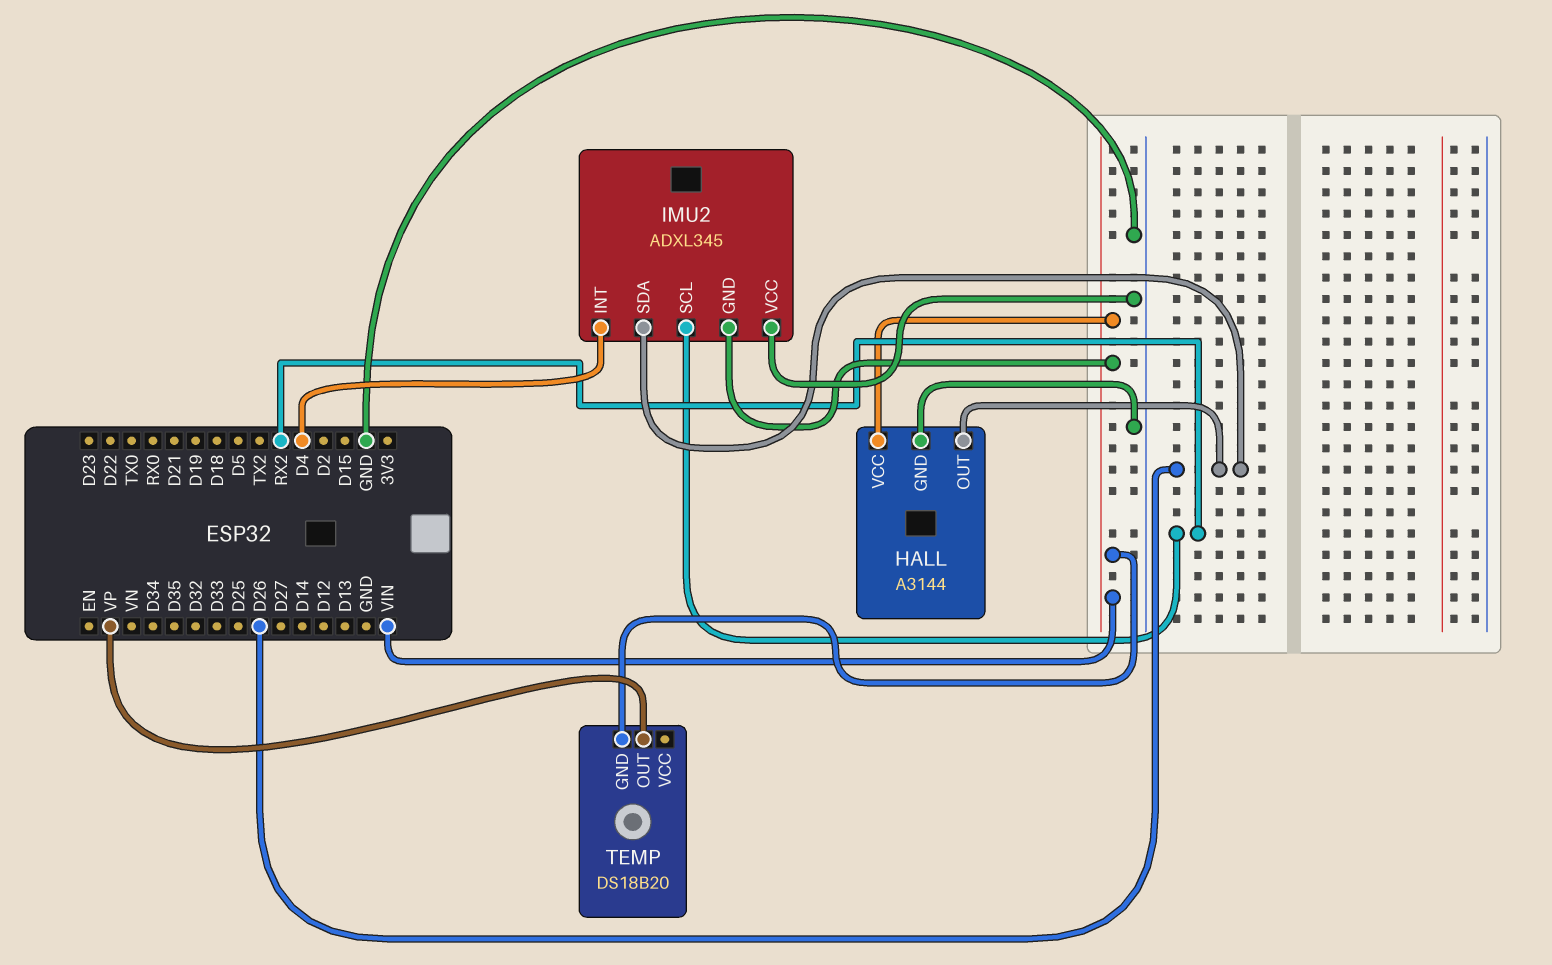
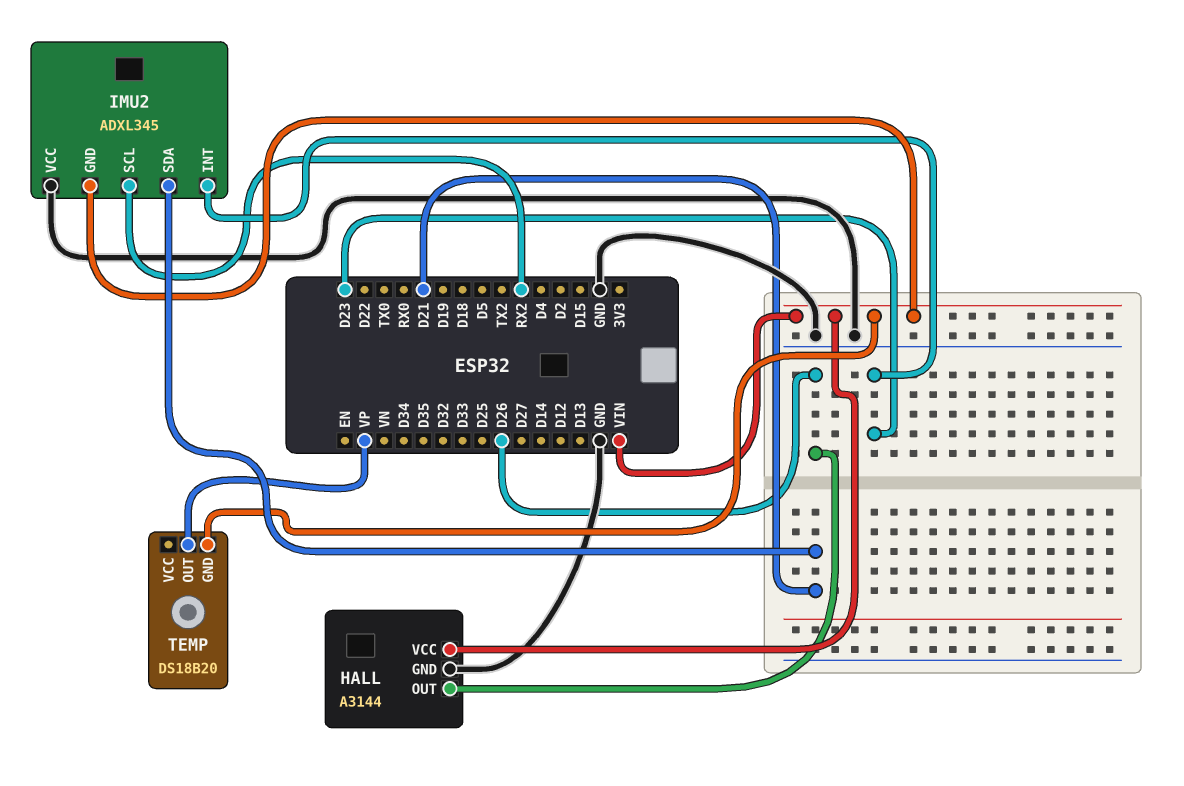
IMU2 pin INT: D4 -> D23
IMU2 pin SDA: D26 -> D21

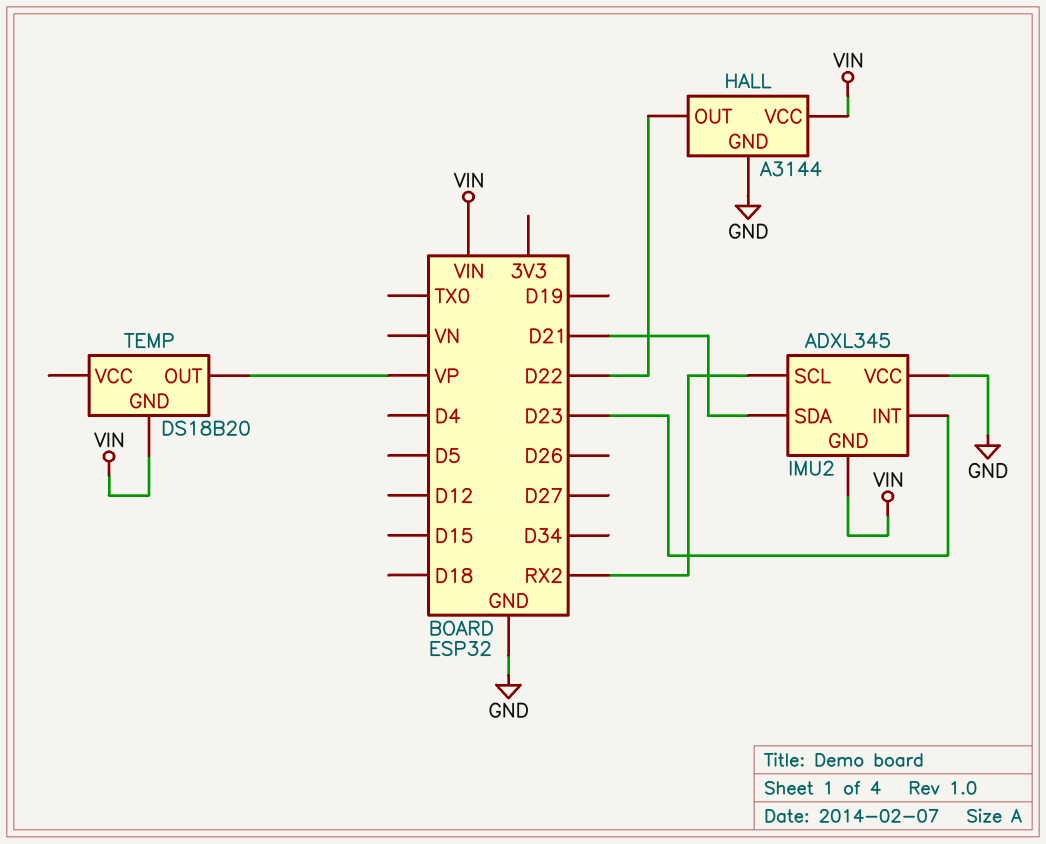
HALL pin OUT: D26 -> D22

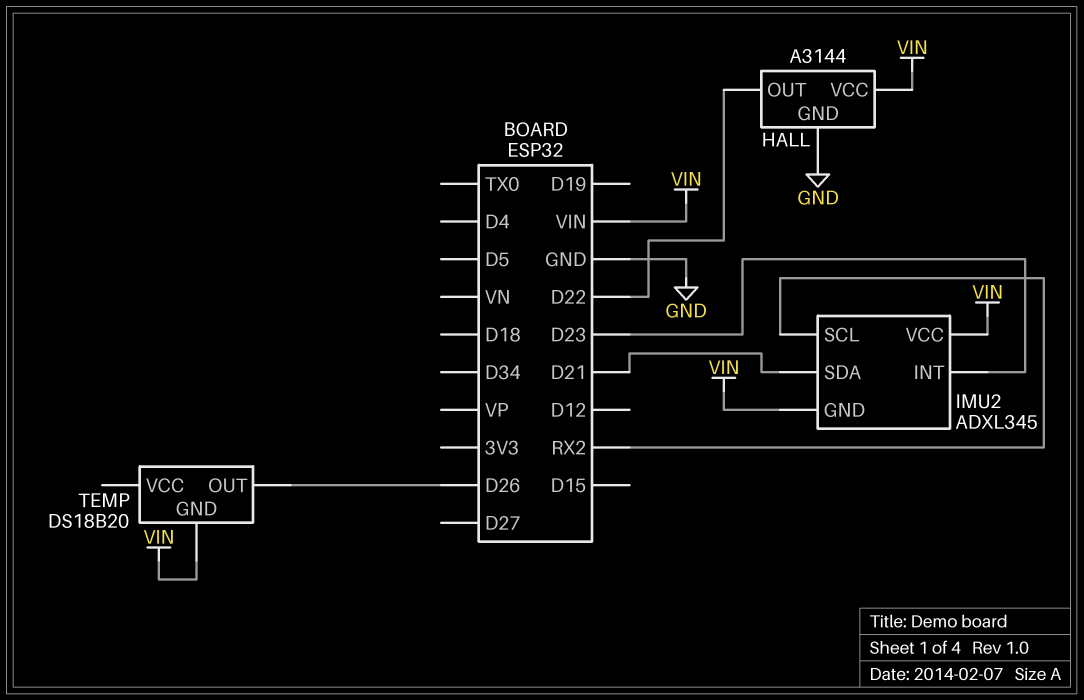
IMU2 pin VCC: GND -> VIN
TEMP pin OUT: VP -> D26

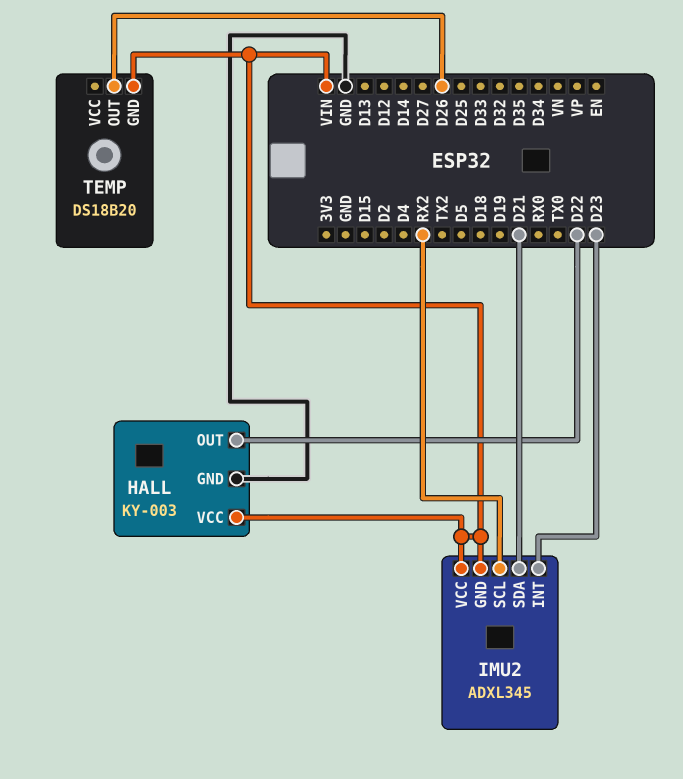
HALL: A3144 -> KY-003

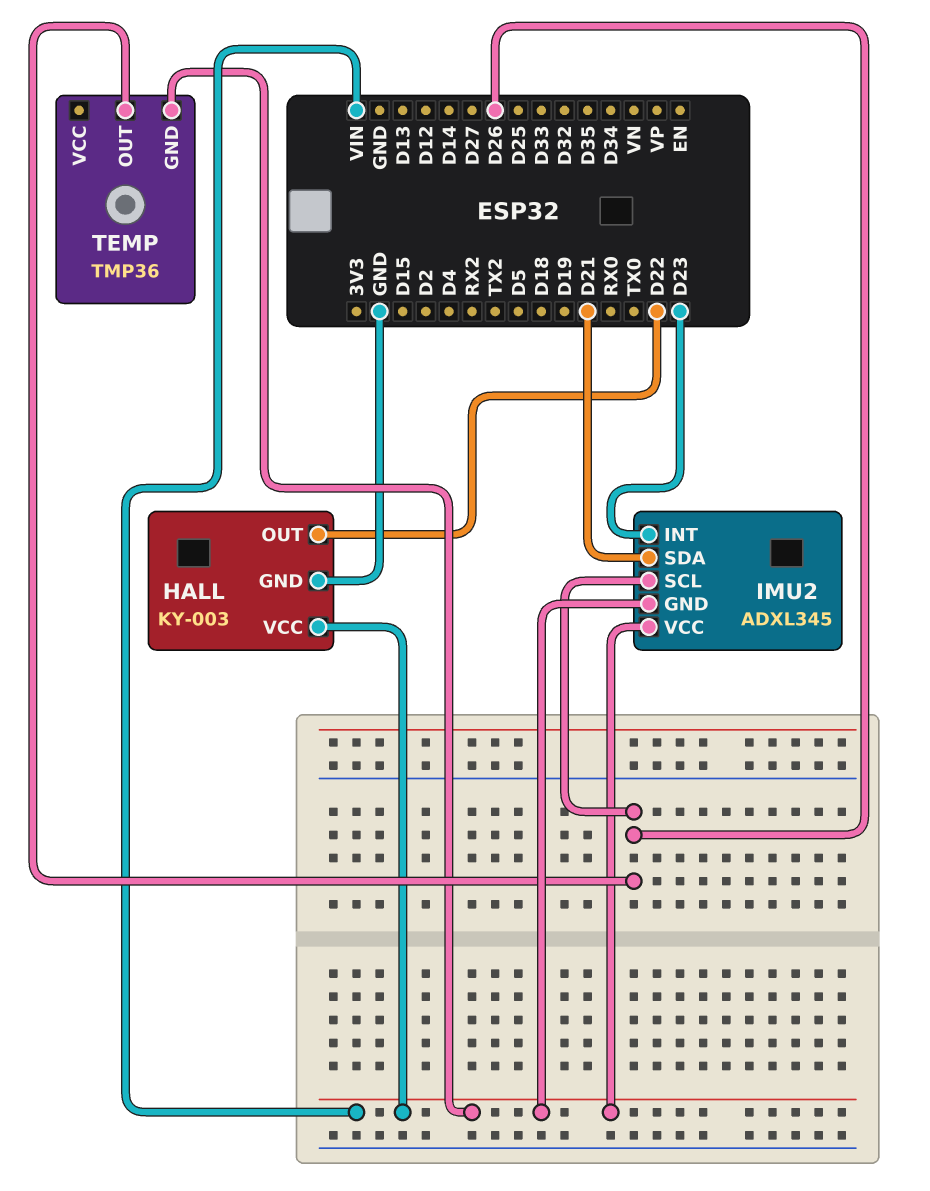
IMU2 pin SCL: RX2 -> D26
TEMP: DS18B20 -> TMP36

